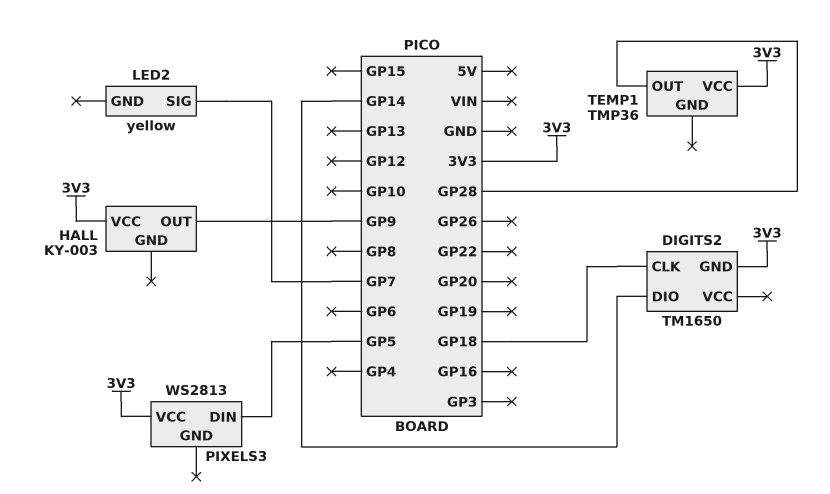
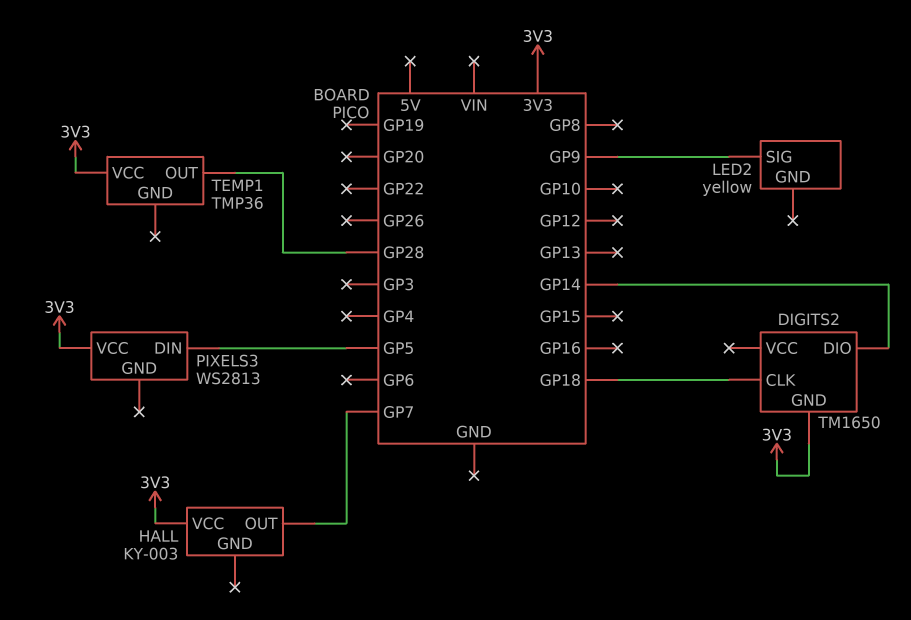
HALL pin OUT: GP9 -> GP7
LED2 pin SIG: GP7 -> GP9

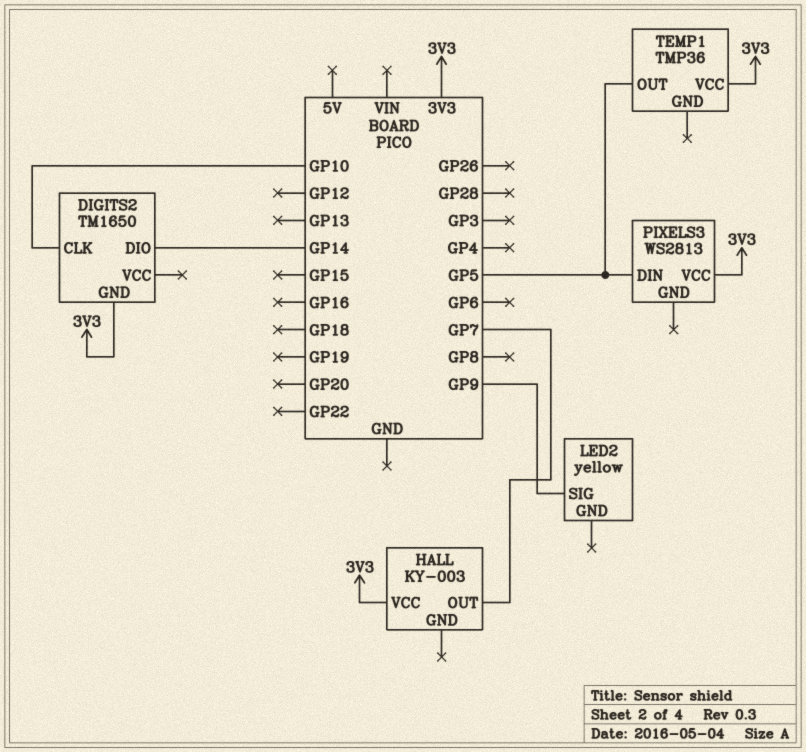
DIGITS2 pin CLK: GP18 -> GP10
TEMP1 pin OUT: GP28 -> GP5

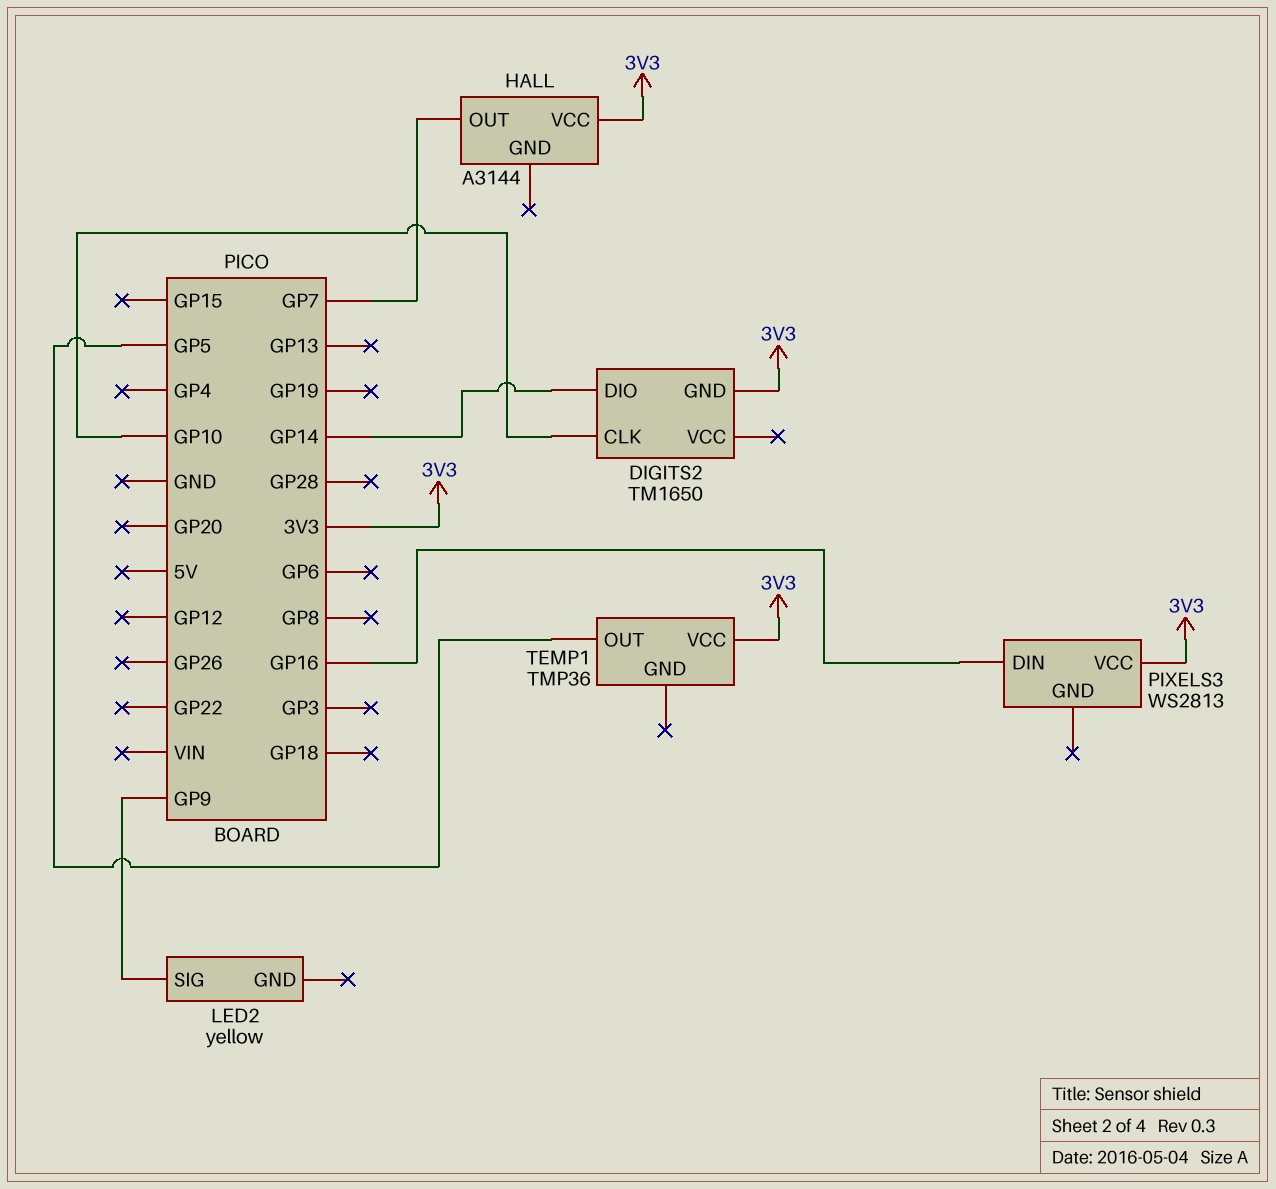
HALL: KY-003 -> A3144
PIXELS3 pin DIN: GP5 -> GP16

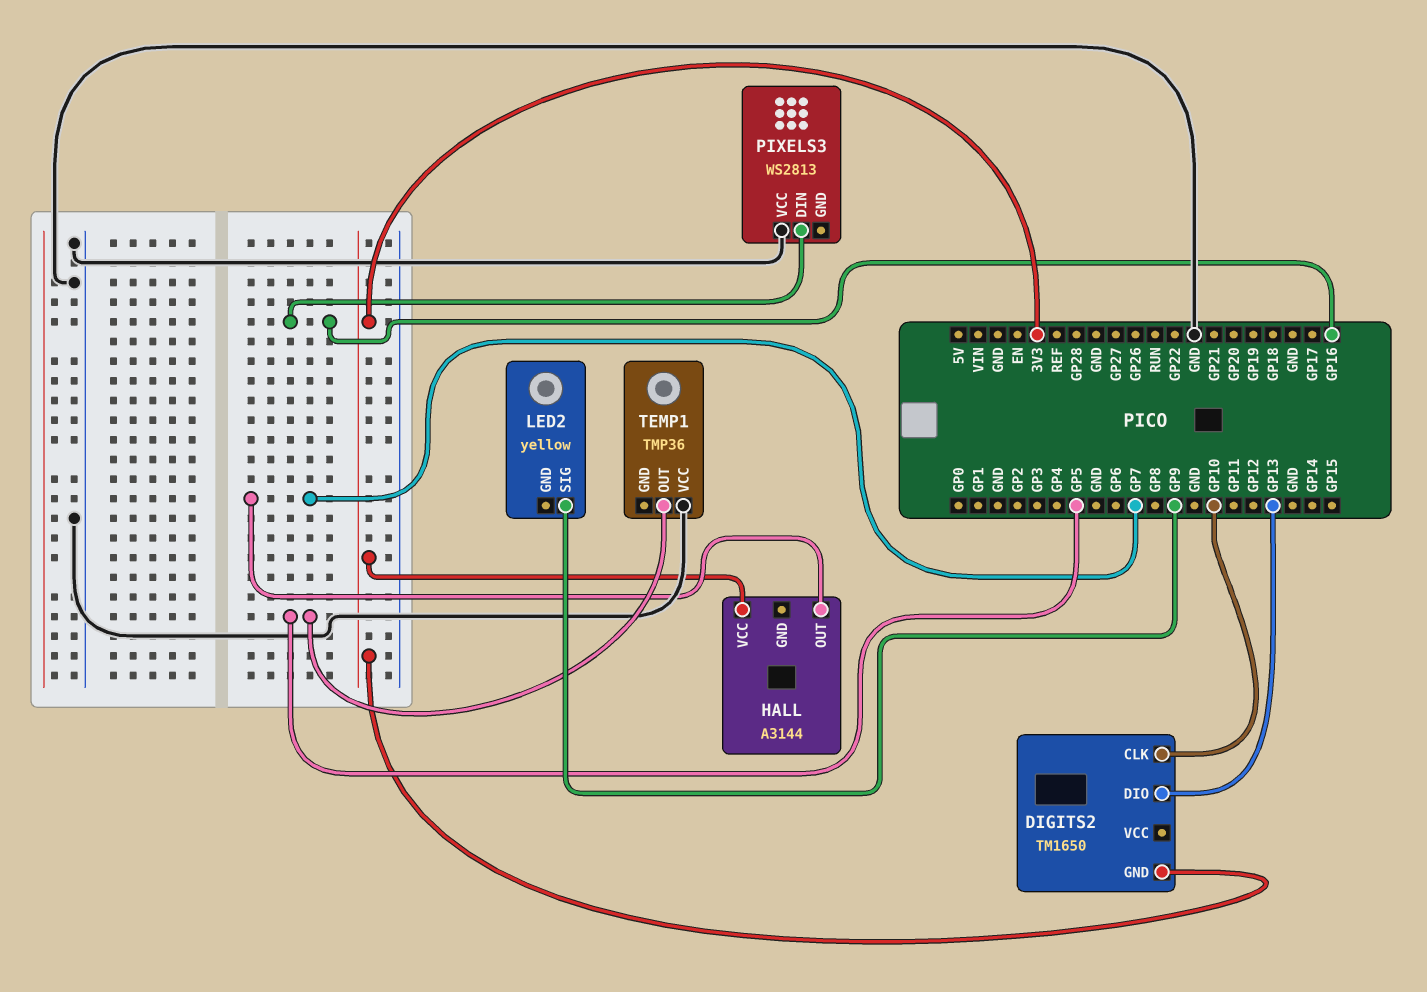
DIGITS2 pin DIO: GP14 -> GP13
PIXELS3 pin VCC: 3V3 -> GND
TEMP1 pin VCC: 3V3 -> GND

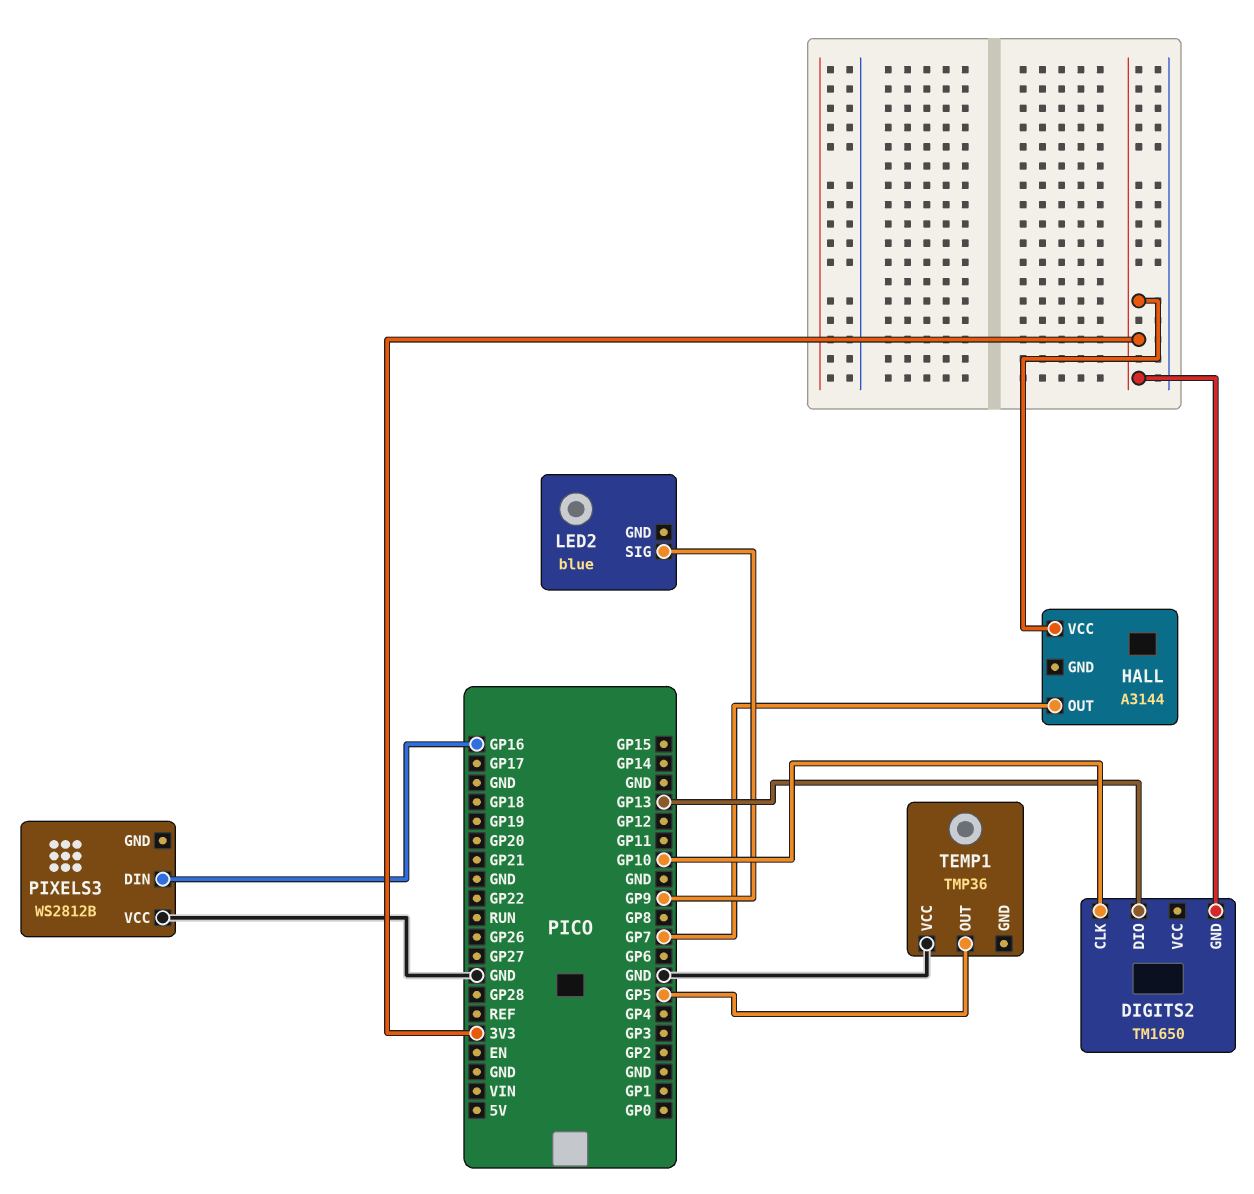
LED2: yellow -> blue
PIXELS3: WS2813 -> WS2812B

